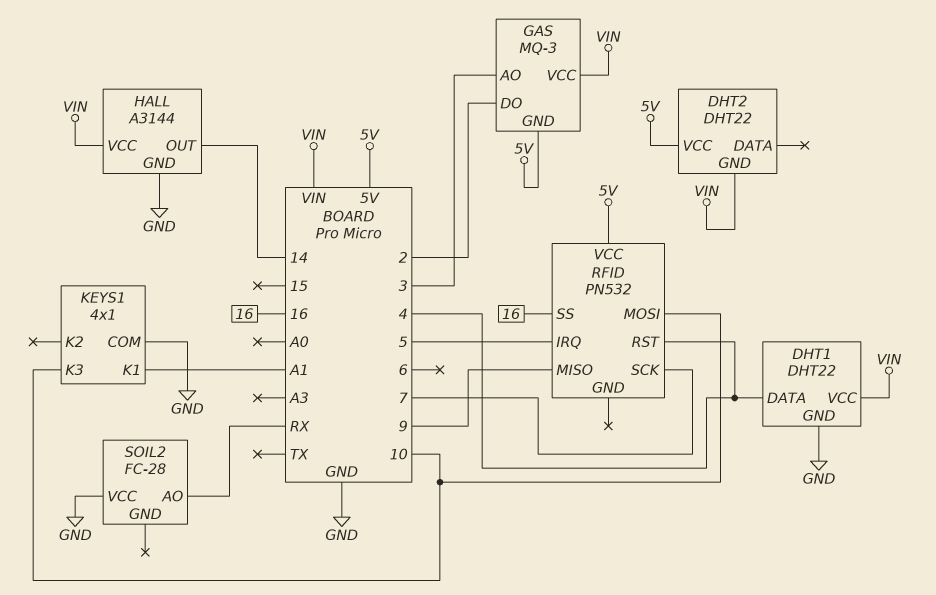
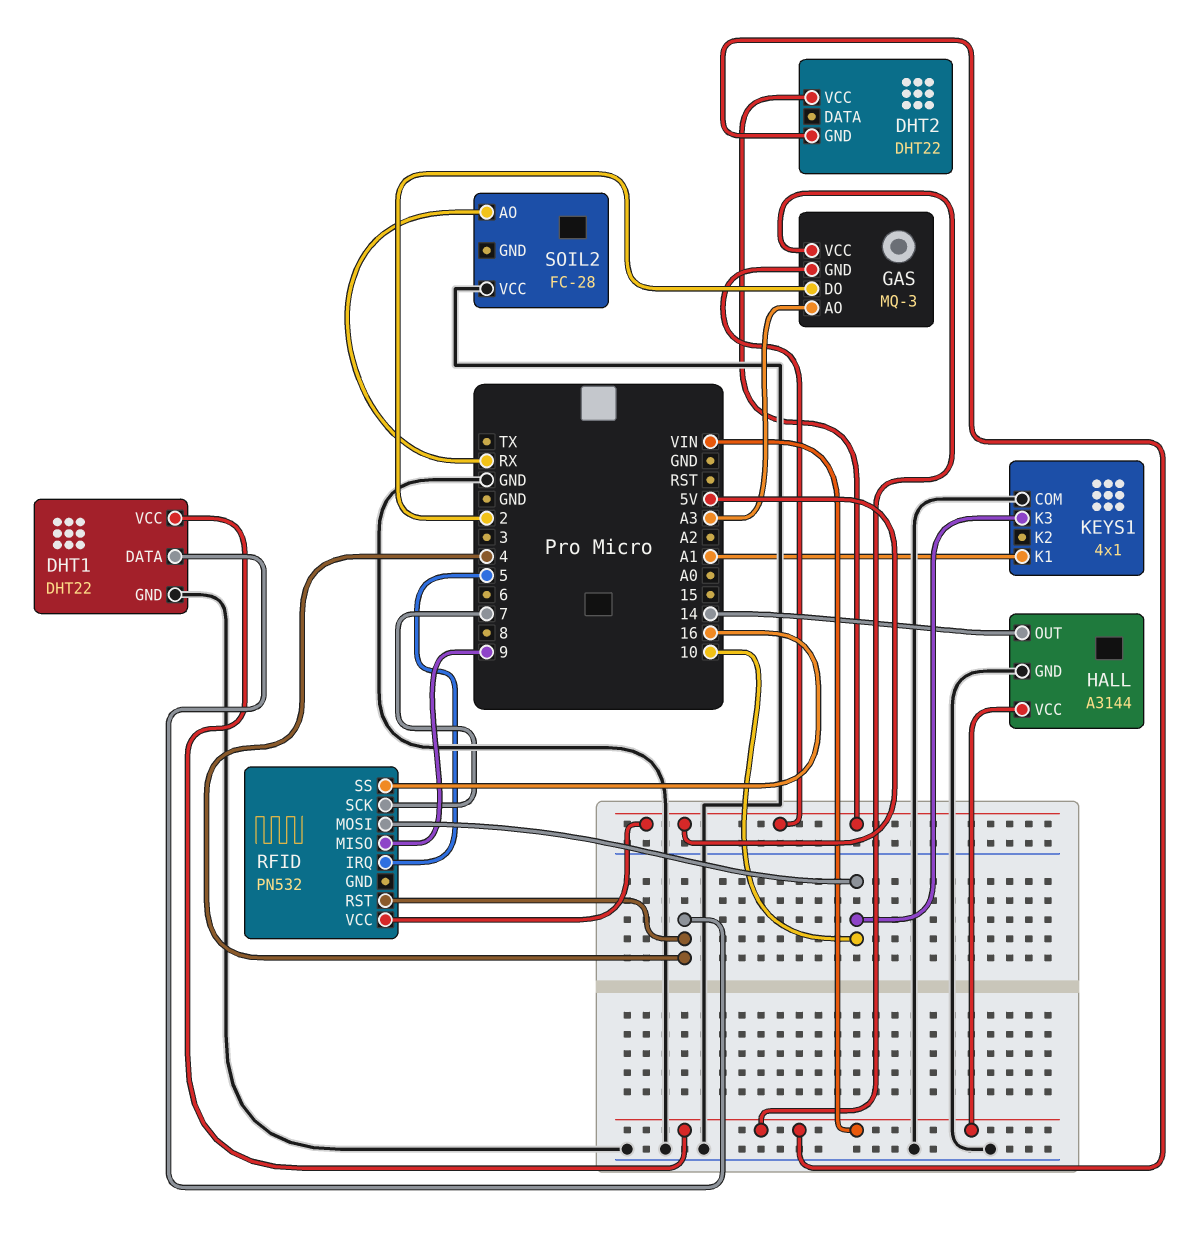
GAS pin AO: 3 -> A3

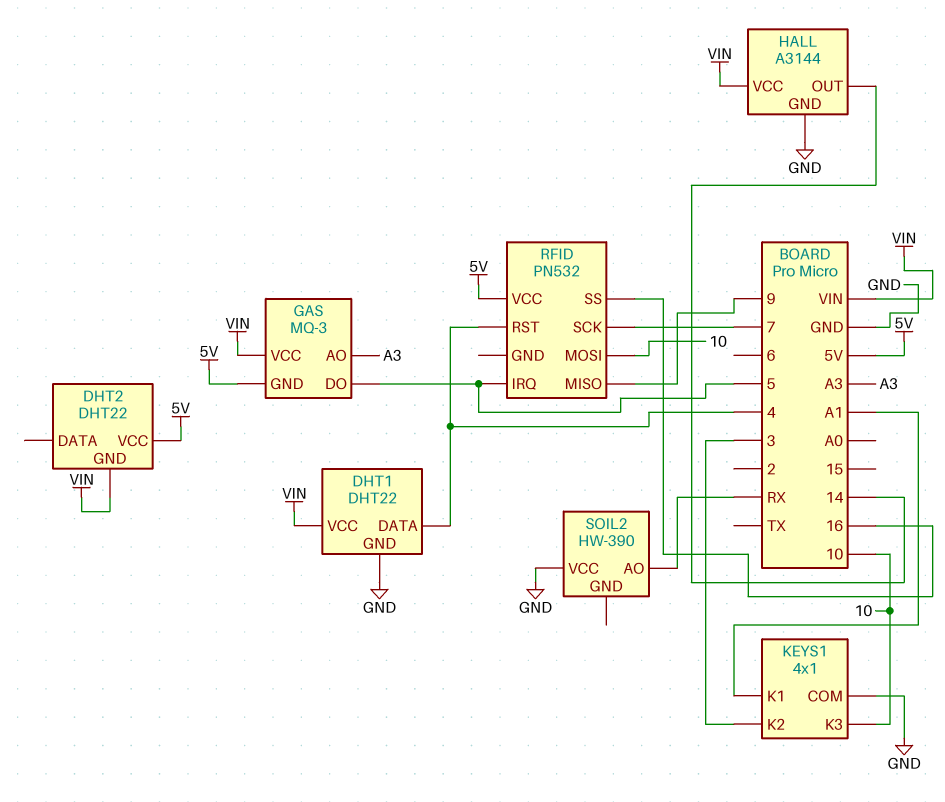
GAS pin DO: 2 -> 5
KEYS1 pin K2: none -> 3
SOIL2: FC-28 -> HW-390

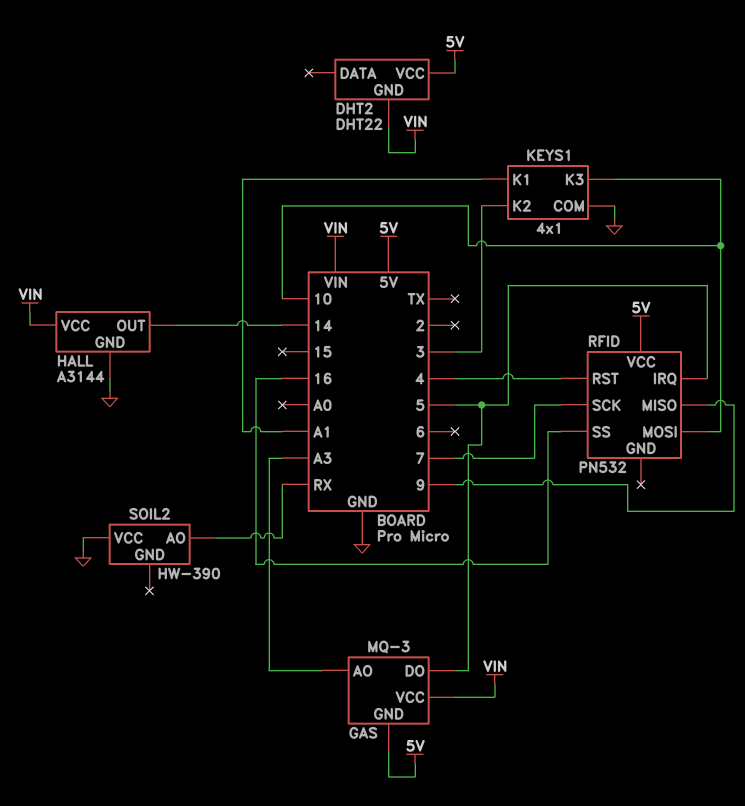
DHT1: DHT22 -> none
DHT1 pin DATA: 4 -> none
DHT1 pin GND: GND -> none
DHT1 pin VCC: VIN -> none

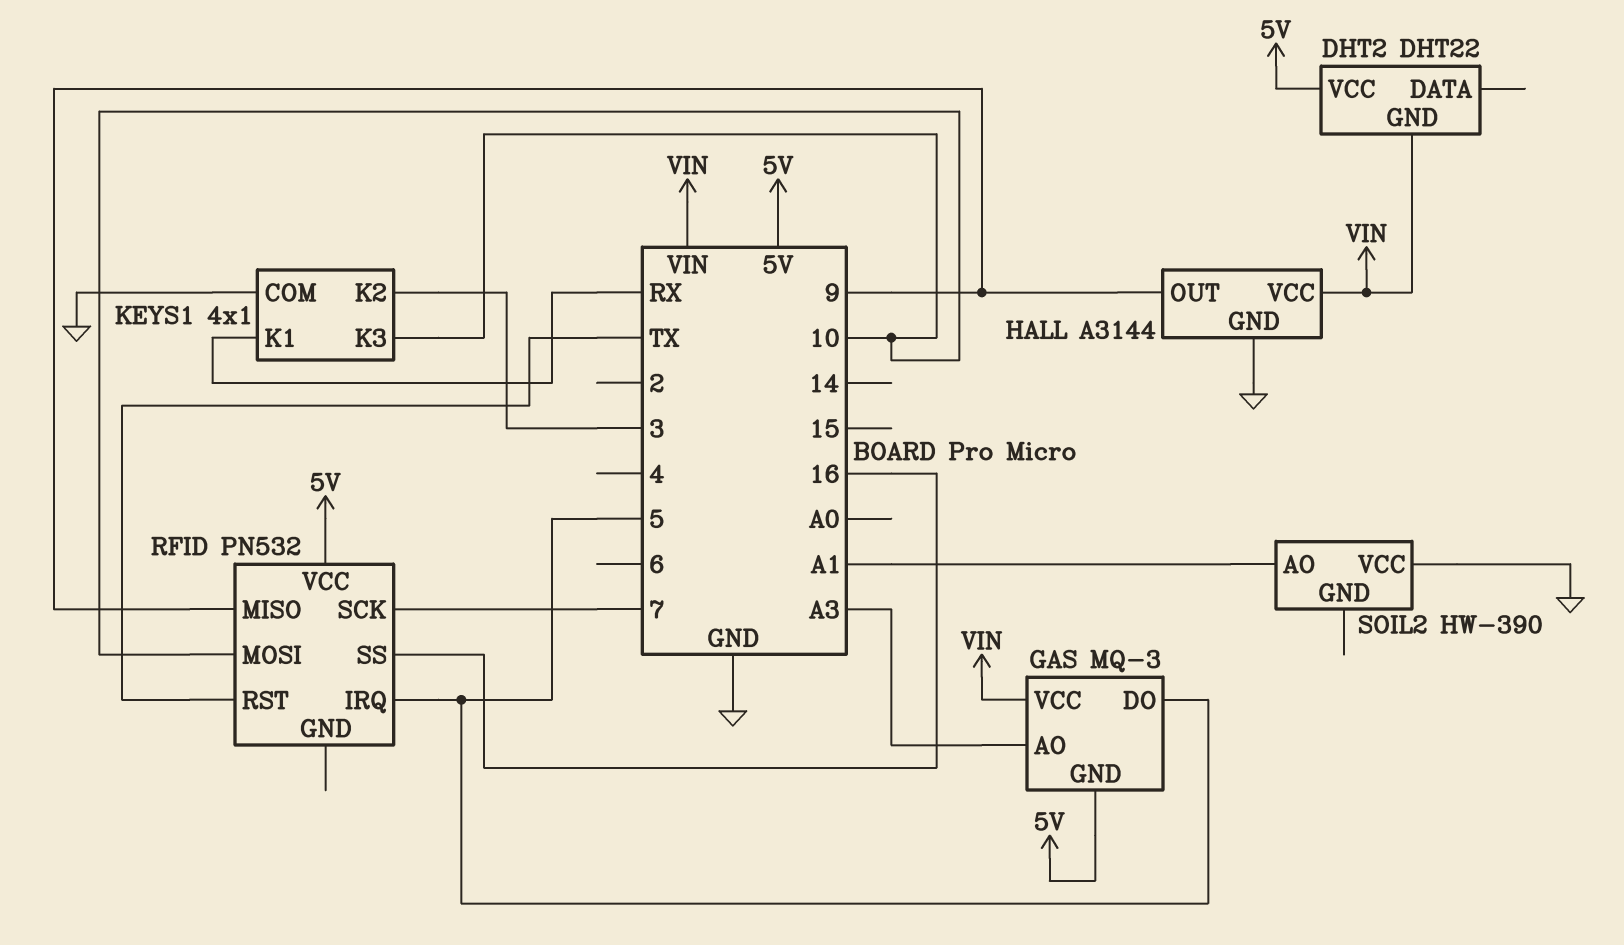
HALL pin OUT: 14 -> 9
KEYS1 pin K1: A1 -> RX
RFID pin RST: 4 -> TX
SOIL2 pin AO: RX -> A1

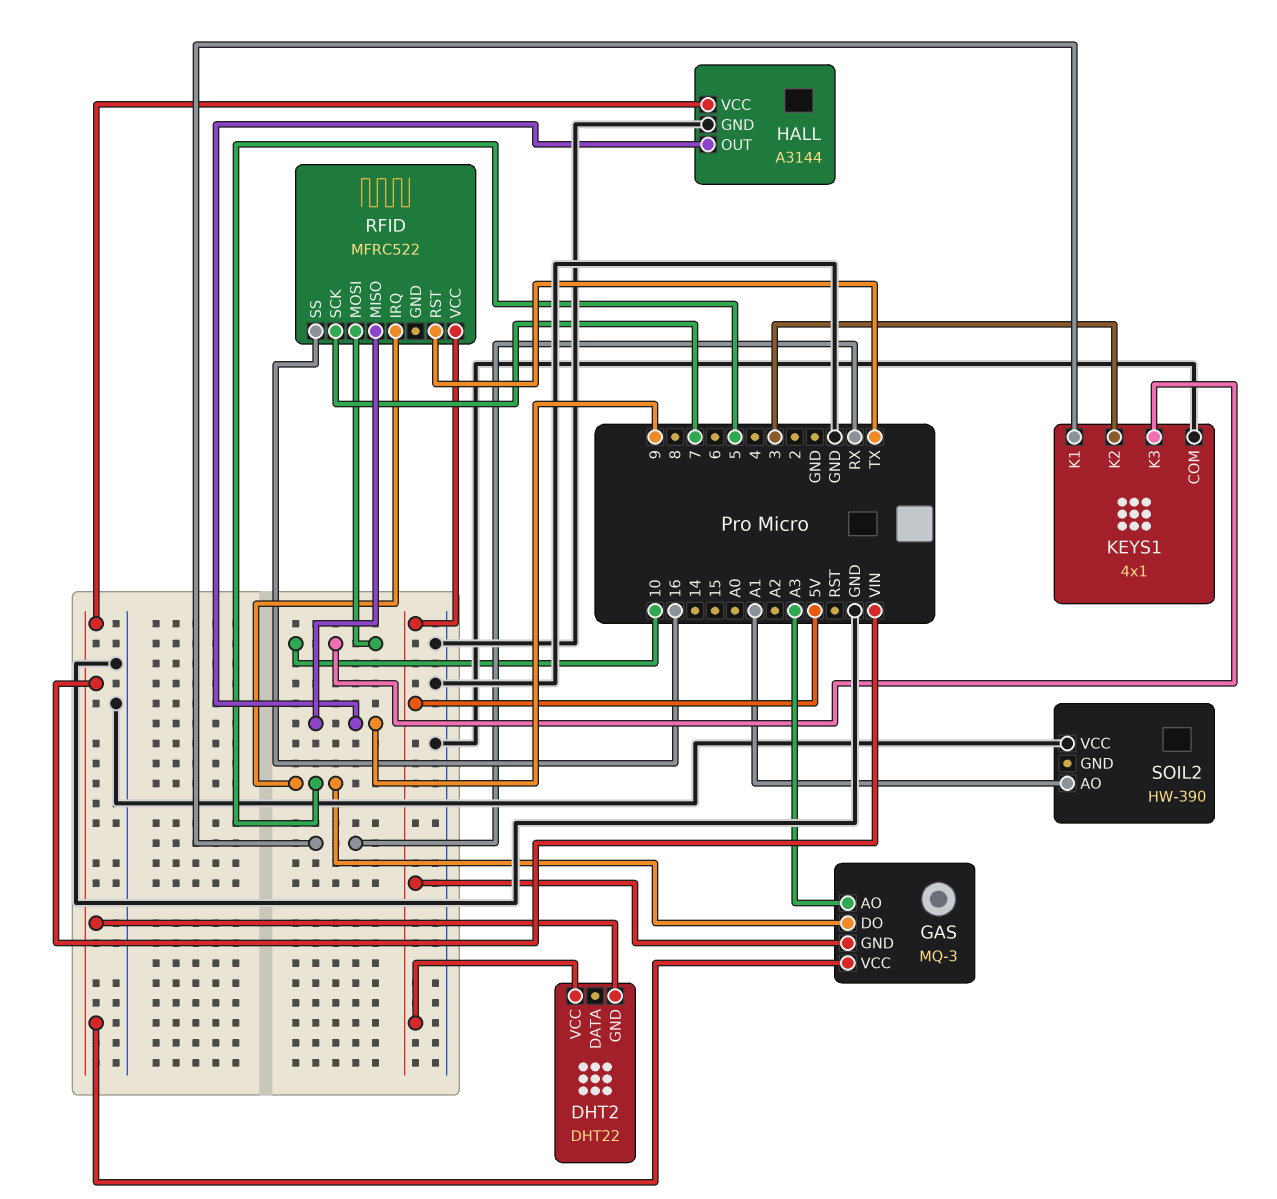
RFID: PN532 -> MFRC522

